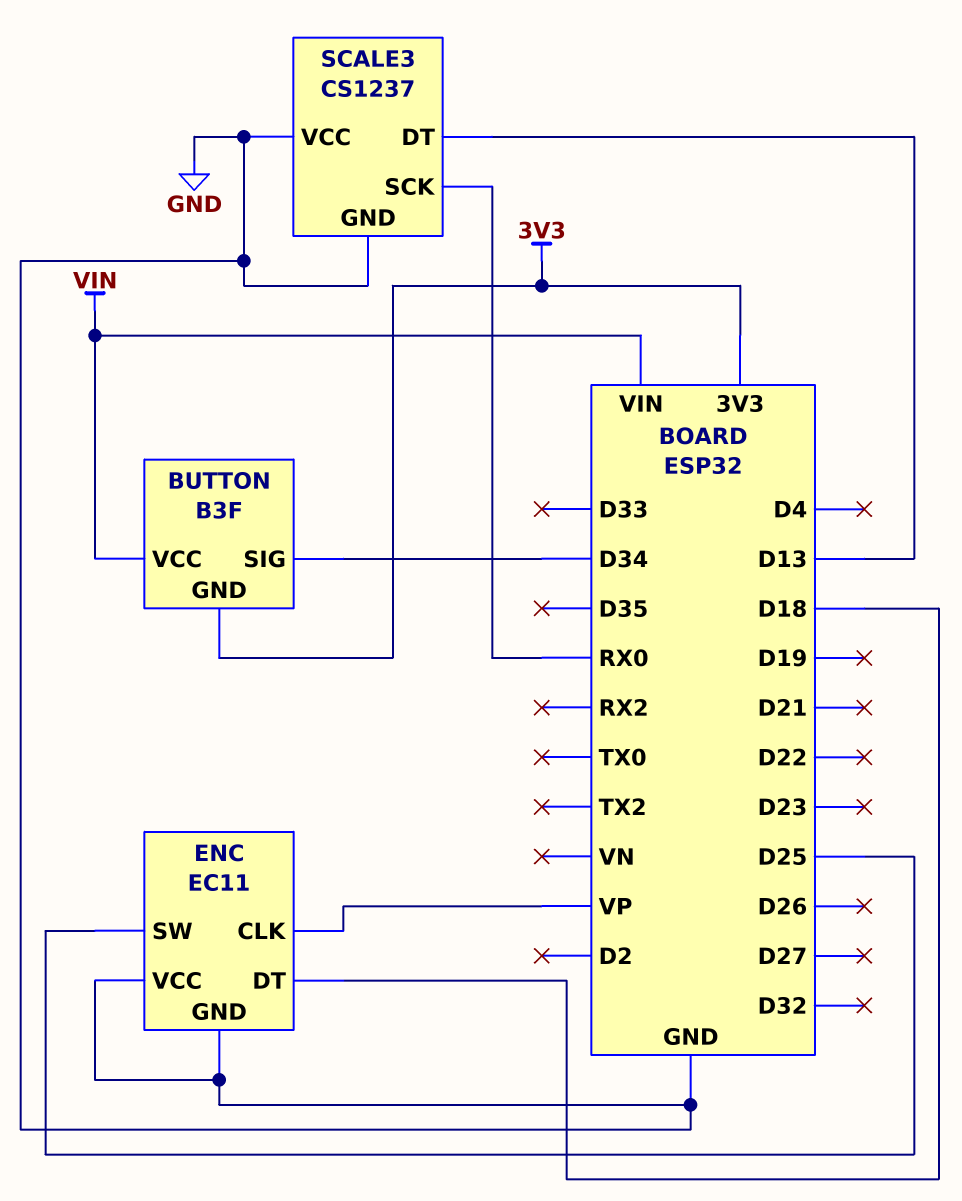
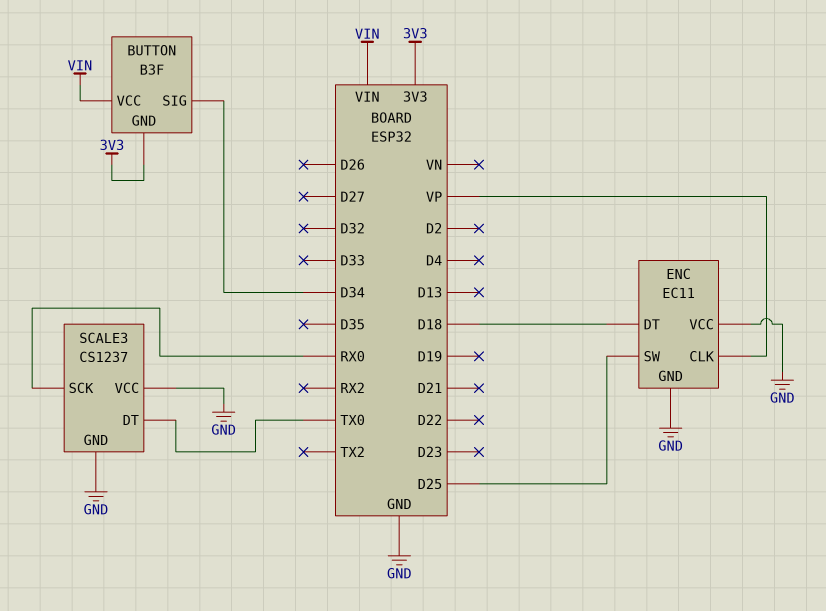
SCALE3 pin DT: D13 -> TX0

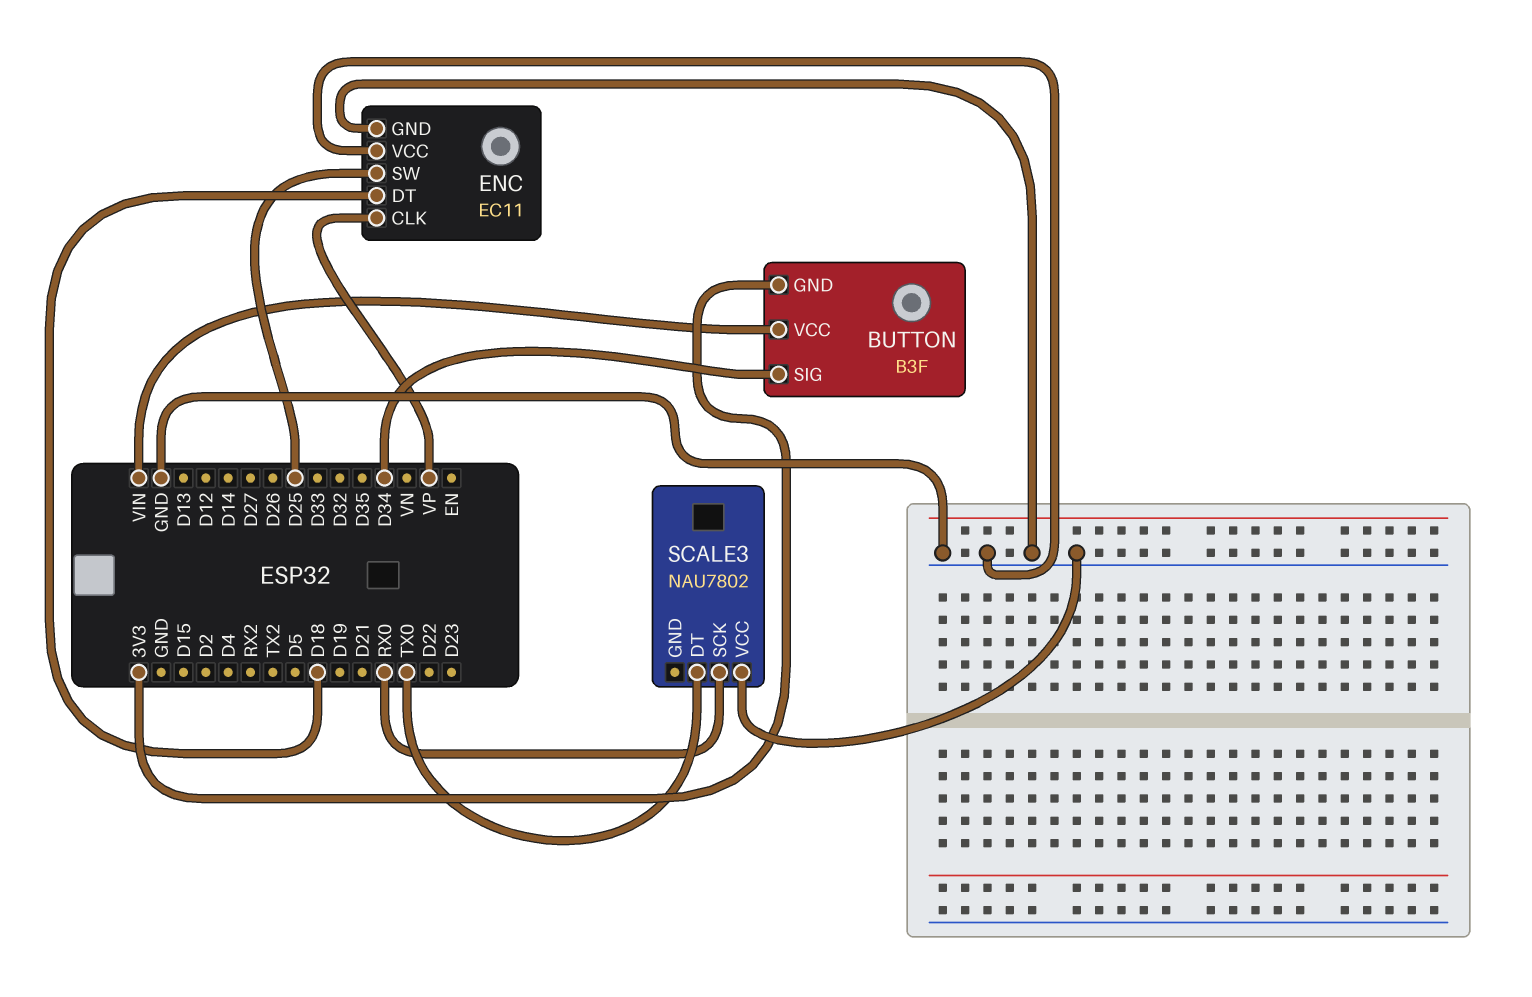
SCALE3: CS1237 -> NAU7802
SCALE3 pin GND: GND -> none

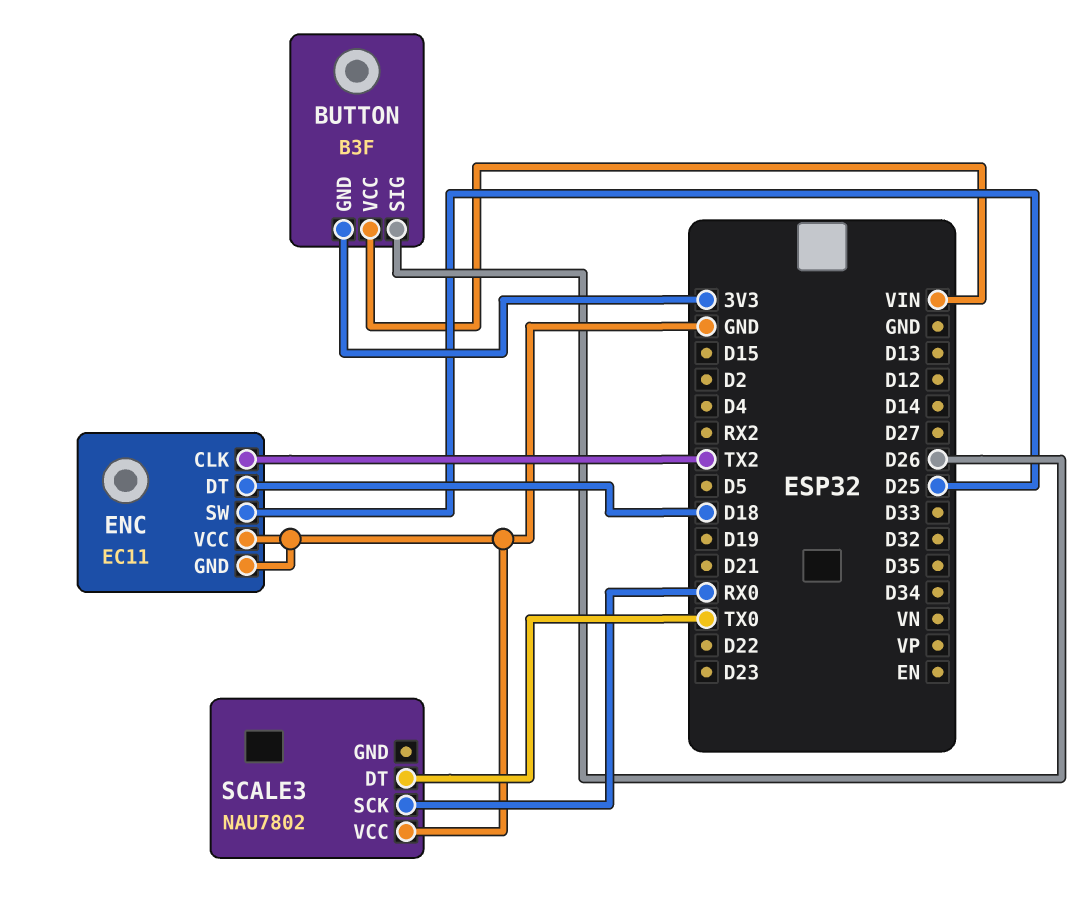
BUTTON pin SIG: D34 -> D26
ENC pin CLK: VP -> TX2

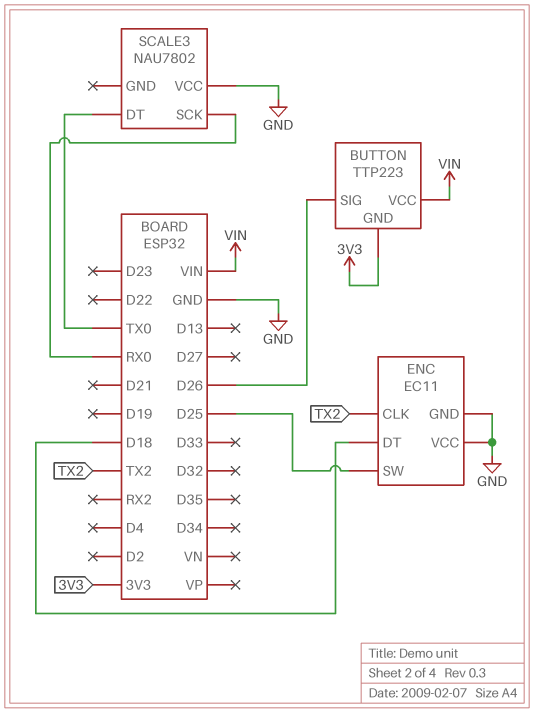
BUTTON: B3F -> TTP223

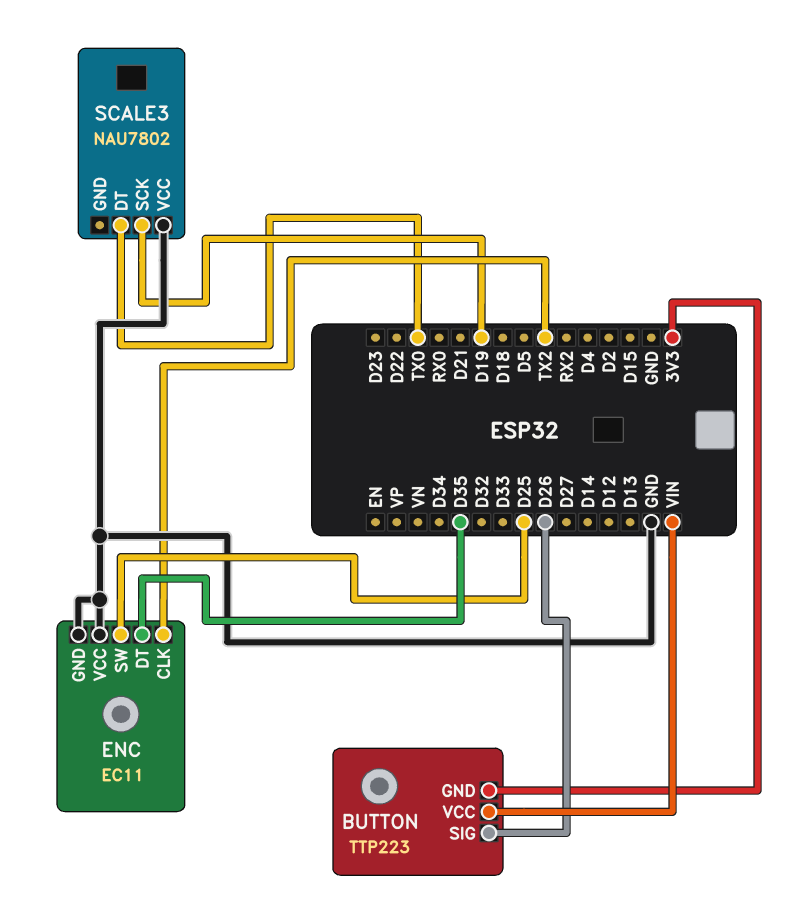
ENC pin DT: D18 -> D35
SCALE3 pin SCK: RX0 -> D19

